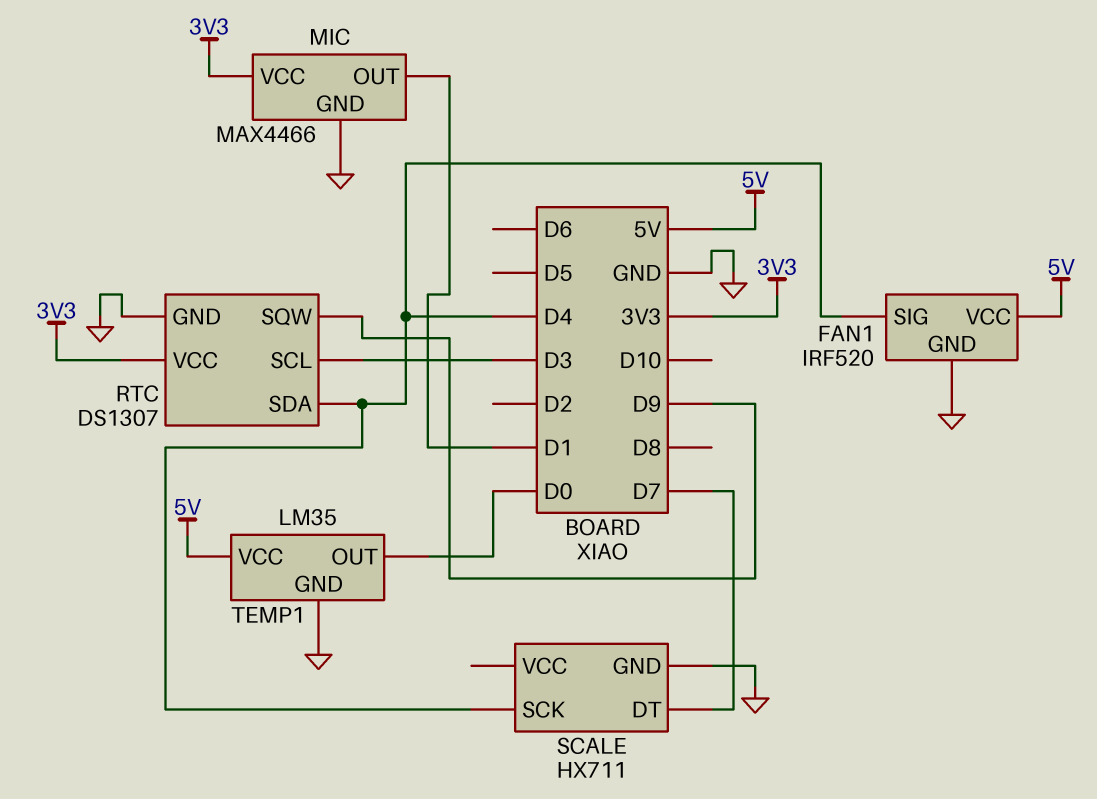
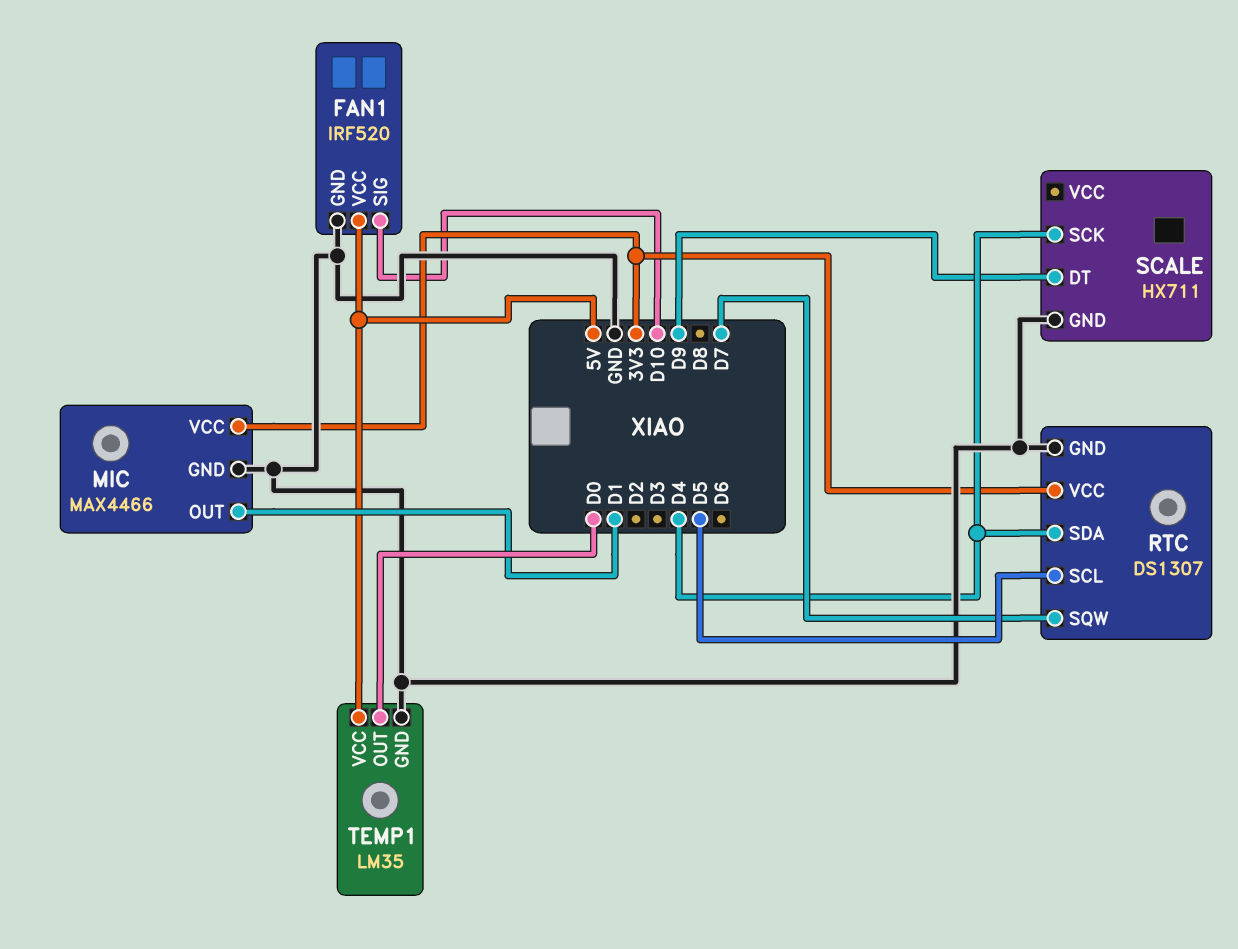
FAN1 pin SIG: D4 -> D10
RTC pin SCL: D3 -> D5
RTC pin SQW: D9 -> D7
SCALE pin DT: D7 -> D9

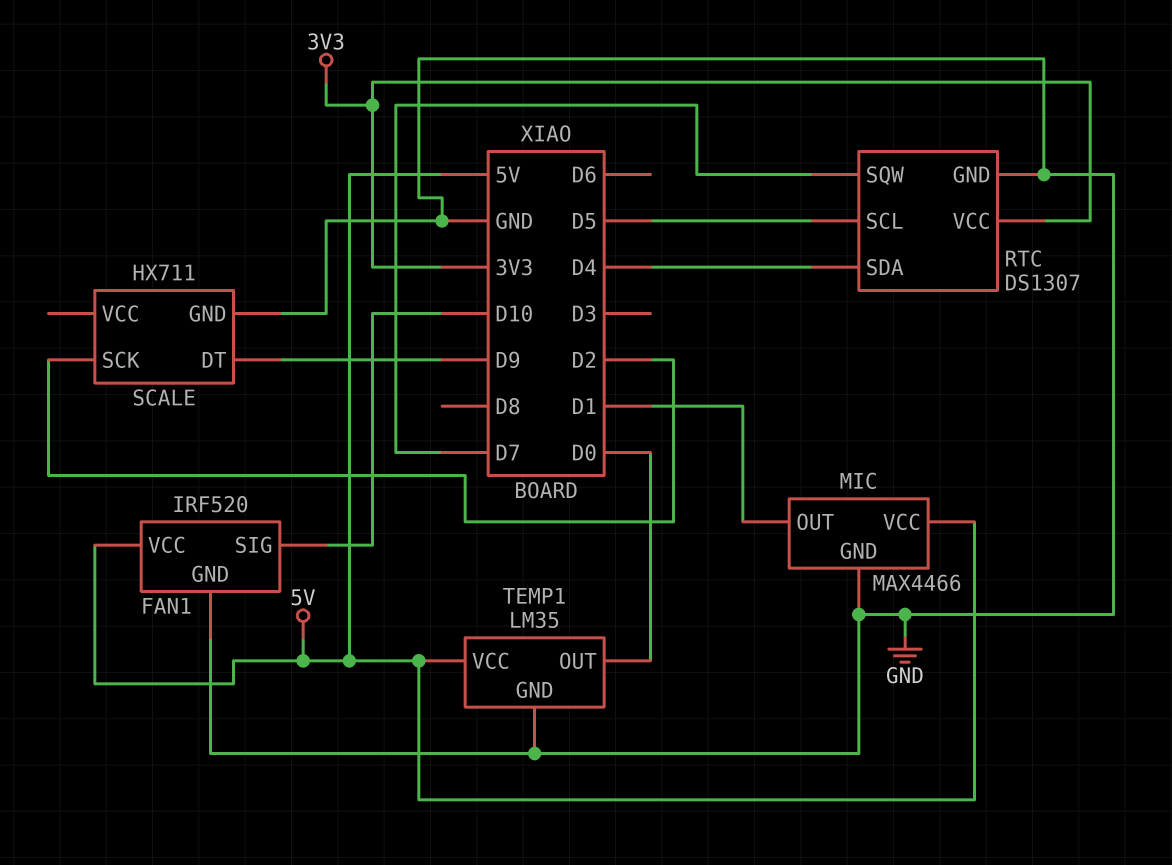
MIC pin VCC: 3V3 -> 5V
SCALE pin SCK: D4 -> D2

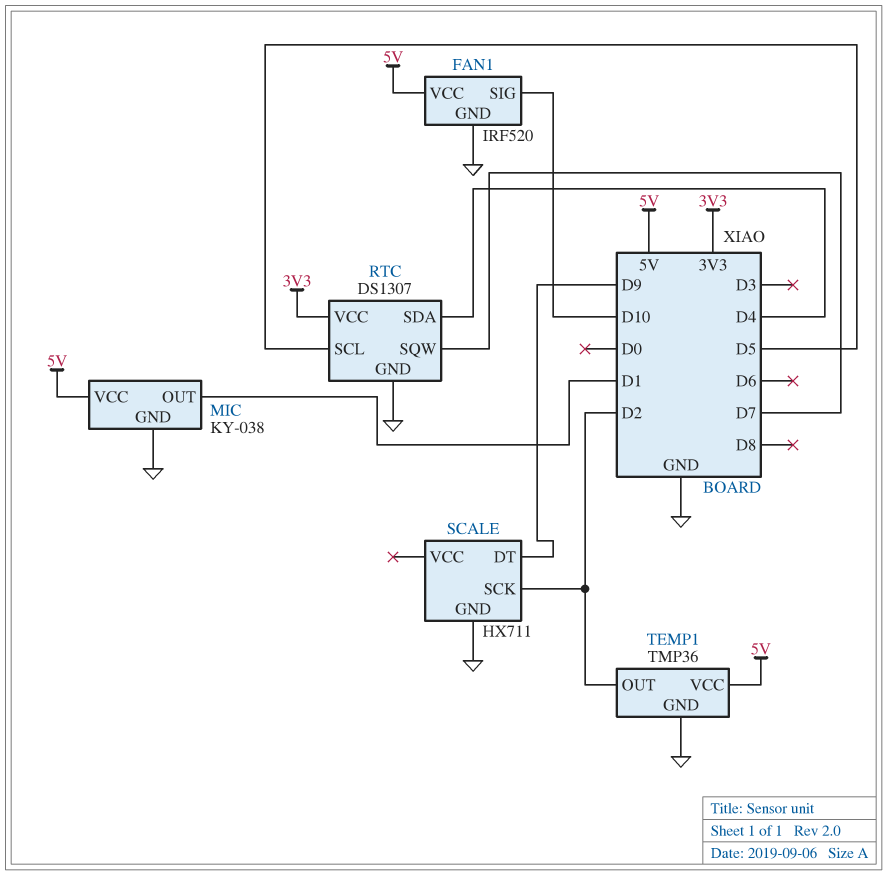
MIC: MAX4466 -> KY-038
TEMP1: LM35 -> TMP36
TEMP1 pin OUT: D0 -> D2

